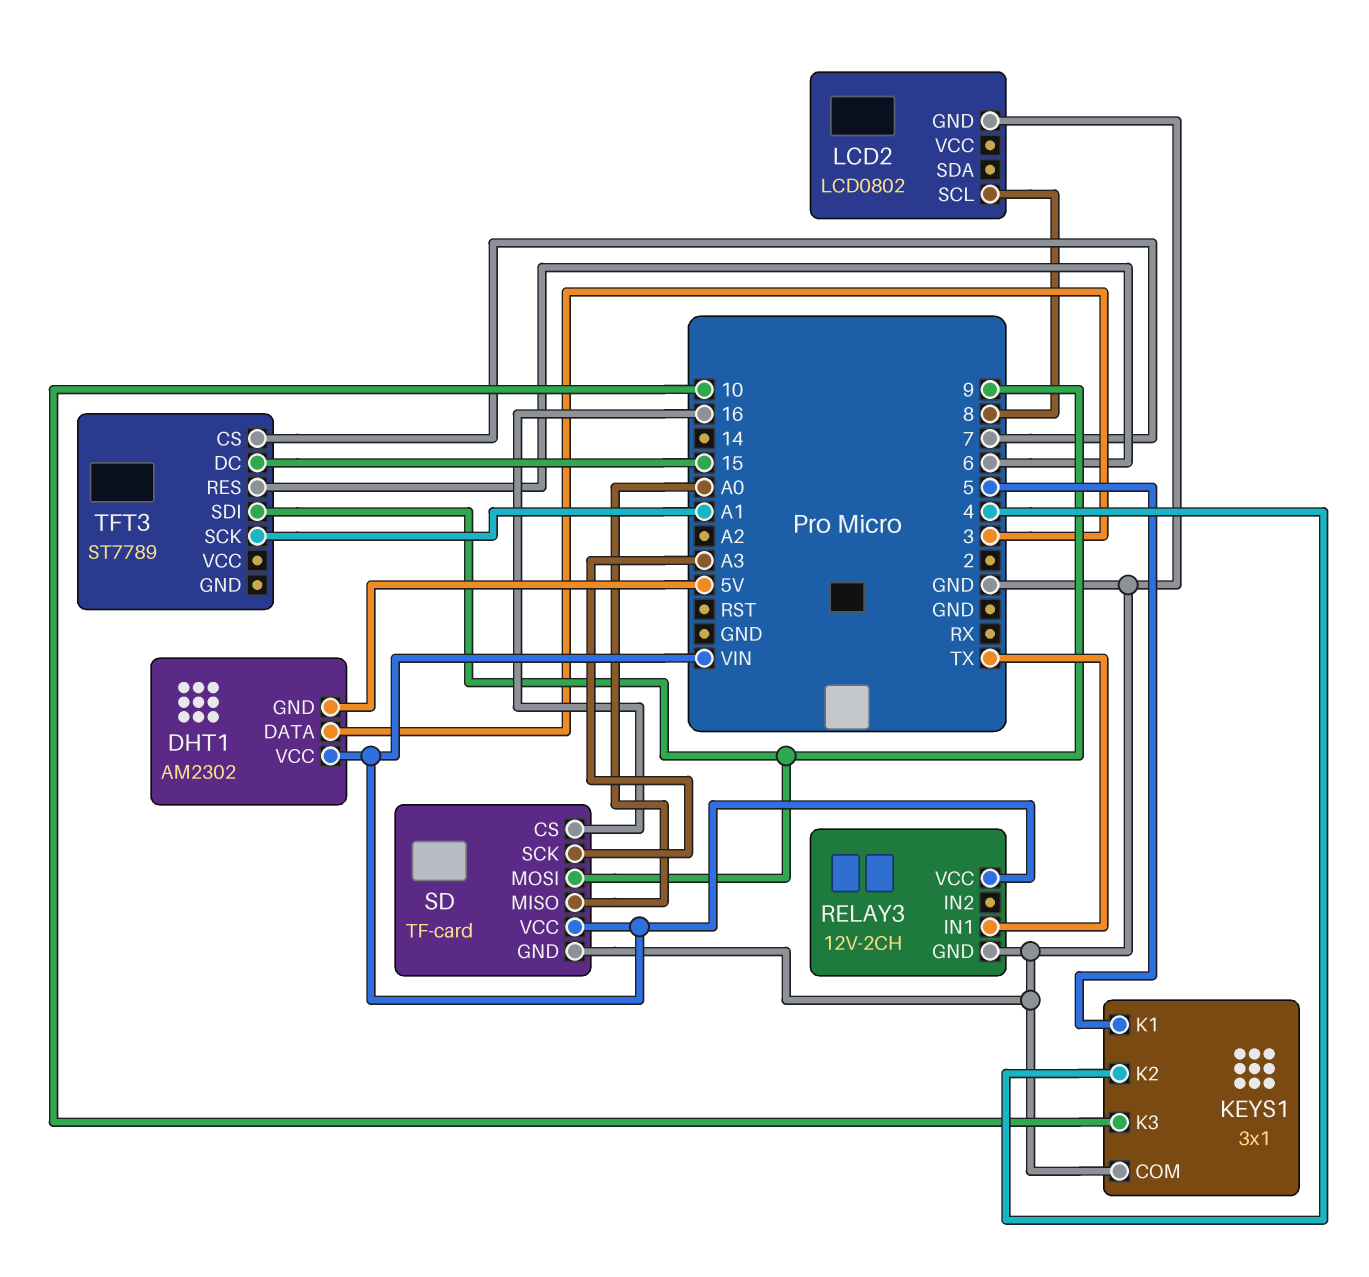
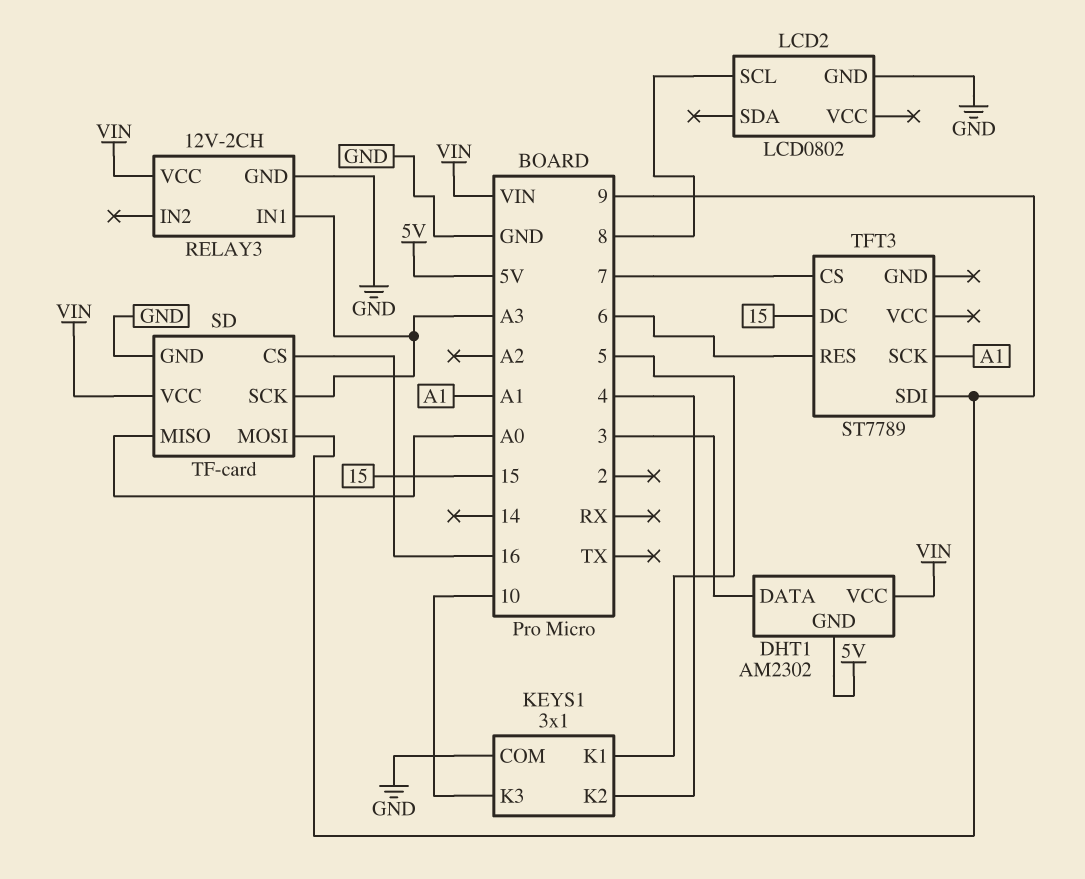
RELAY3 pin IN1: TX -> A3

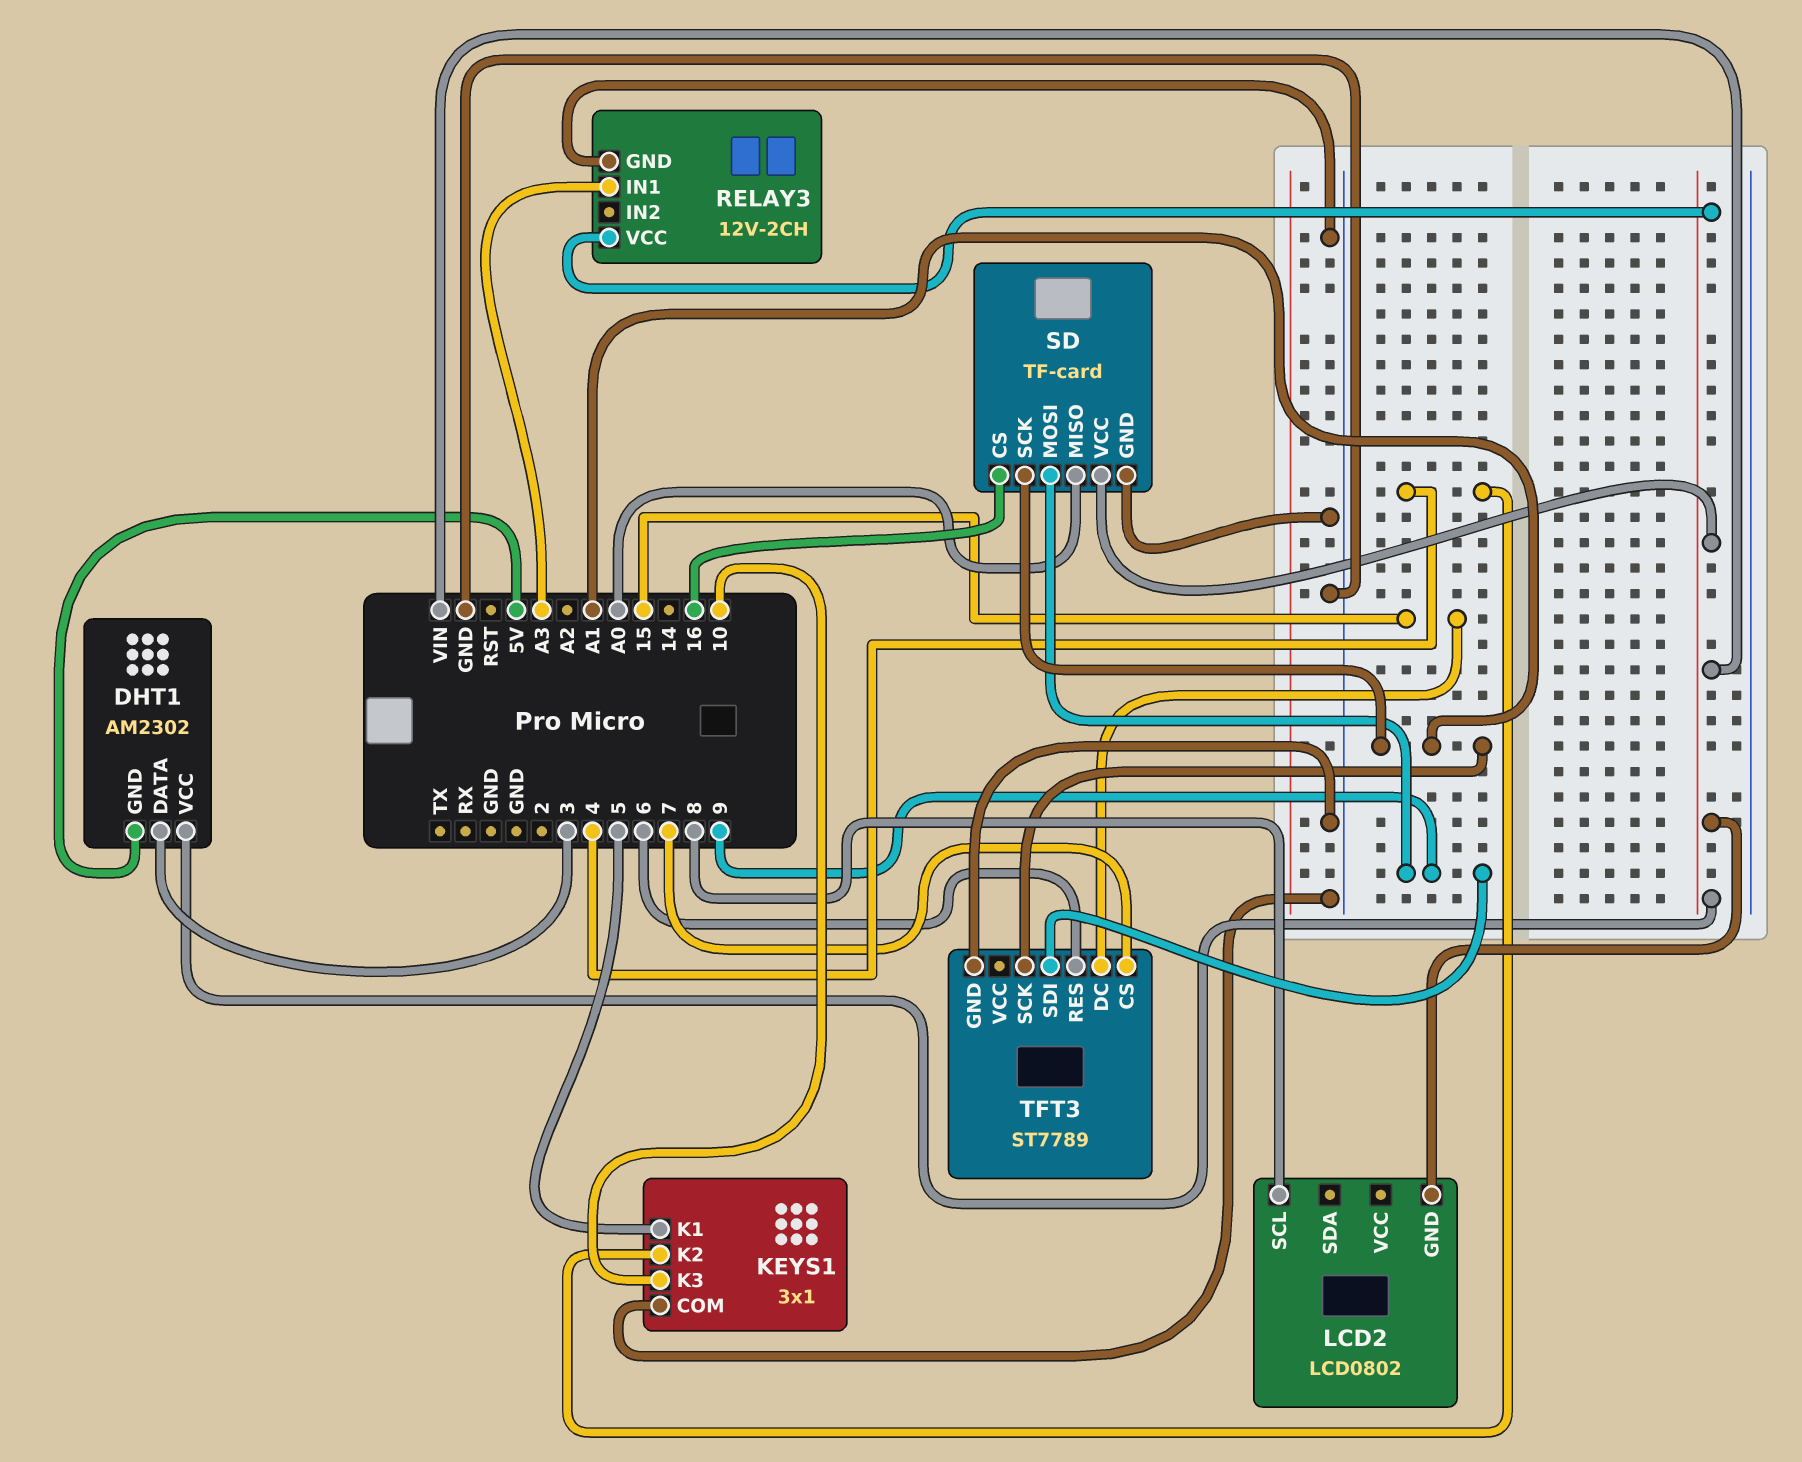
LCD2 pin GND: GND -> VIN
SD pin SCK: A3 -> A1
TFT3 pin GND: none -> GND

